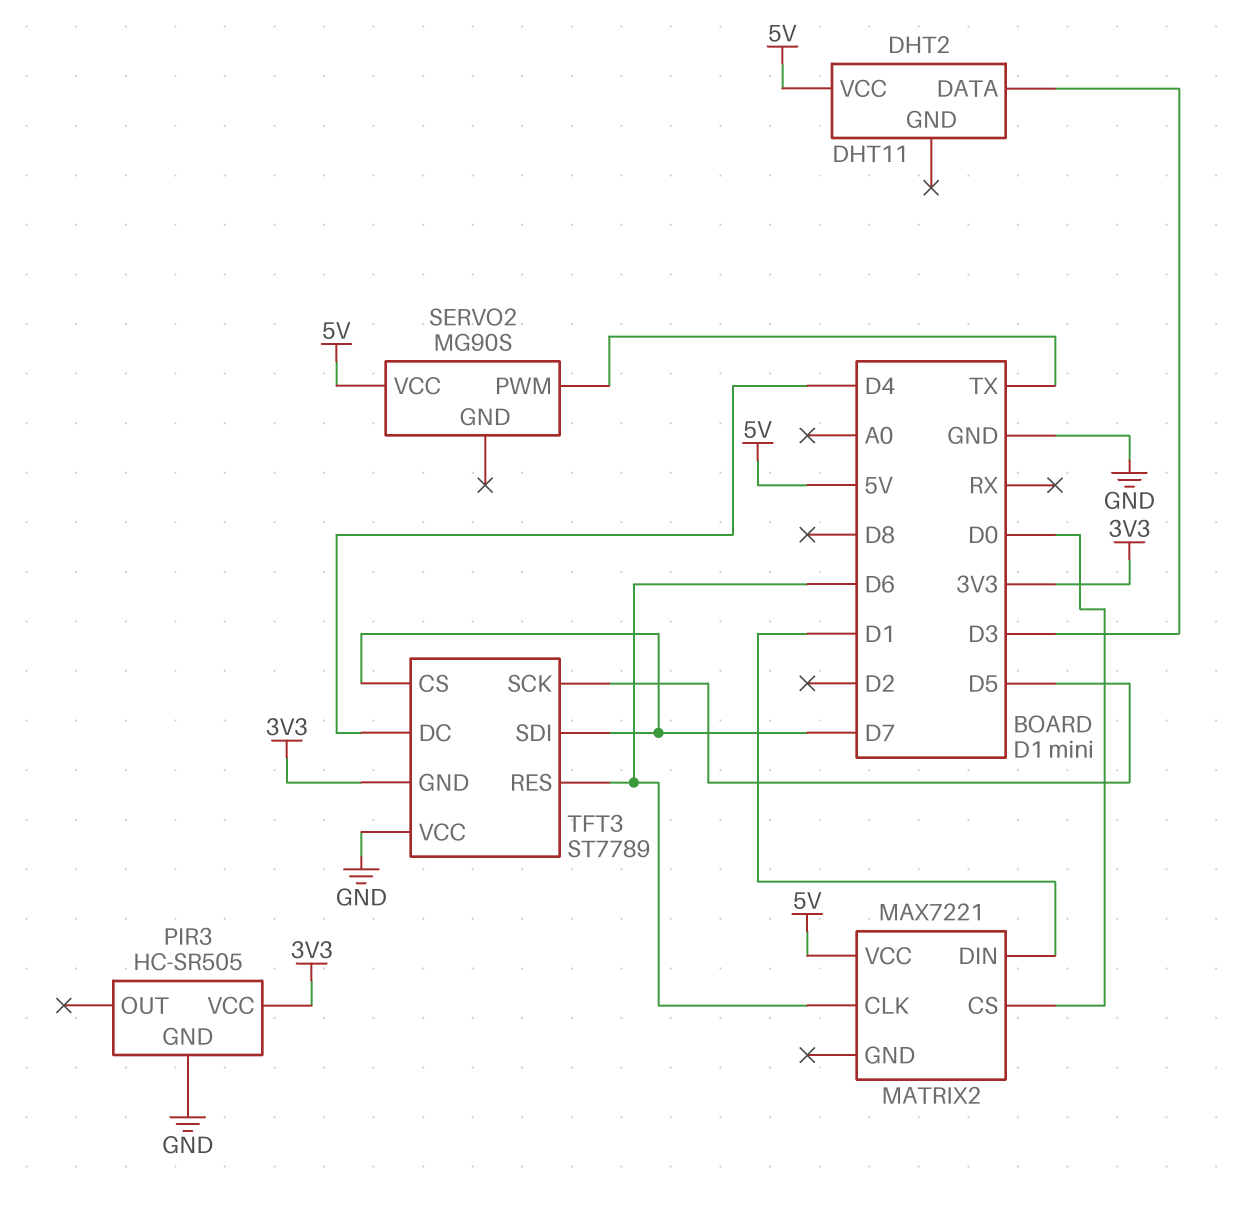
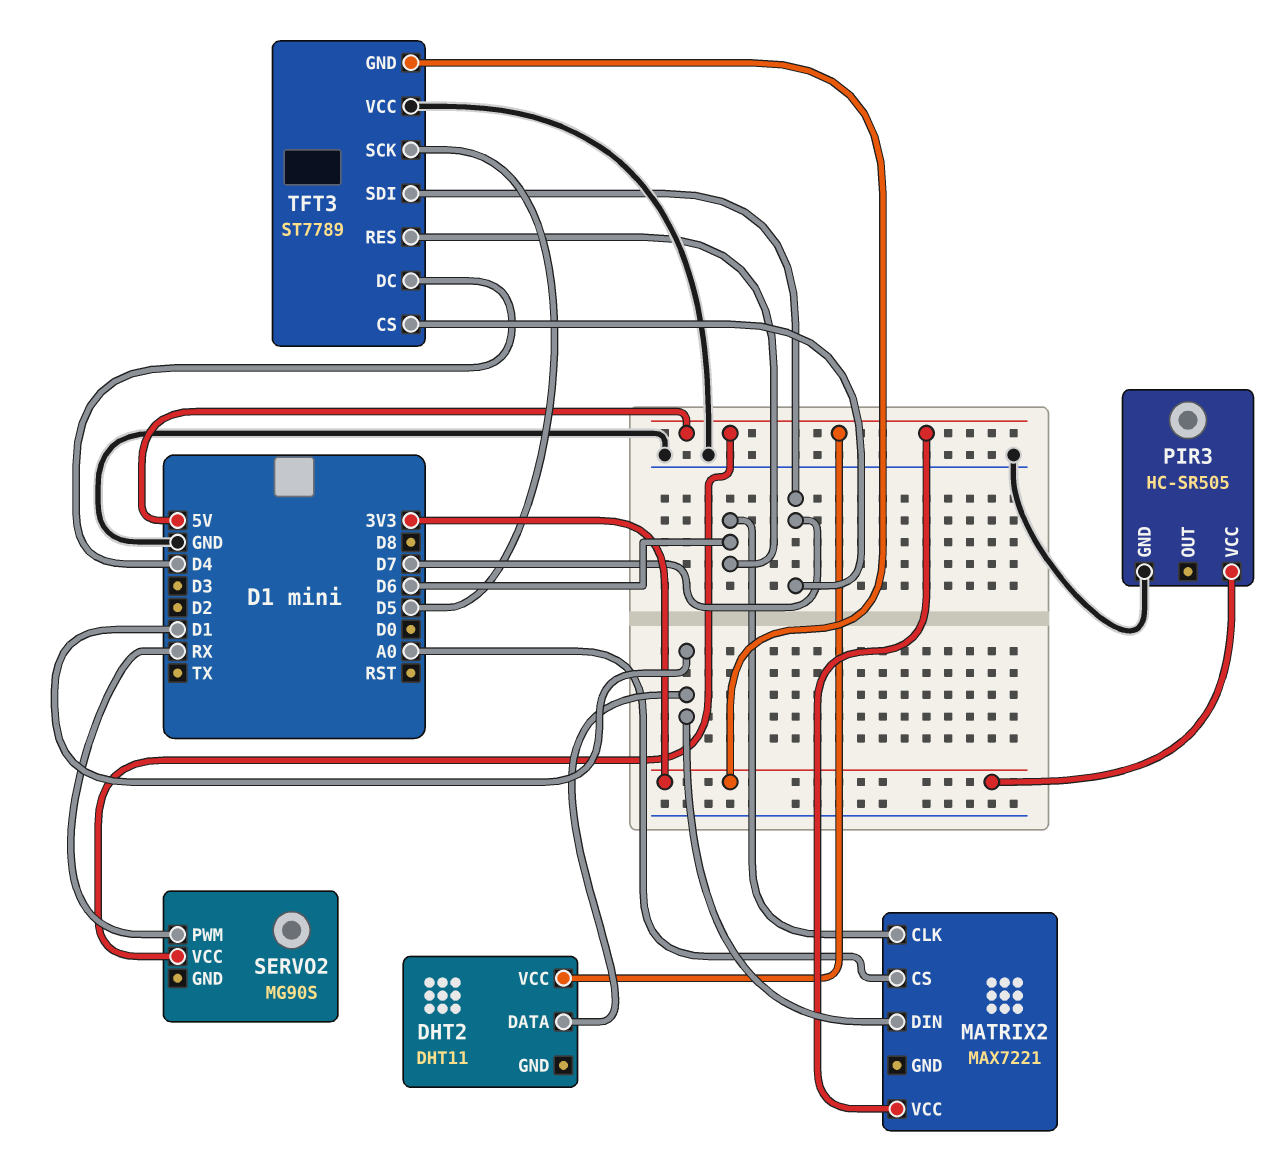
DHT2 pin DATA: D3 -> D1
MATRIX2 pin CS: D0 -> A0
SERVO2 pin PWM: TX -> RX

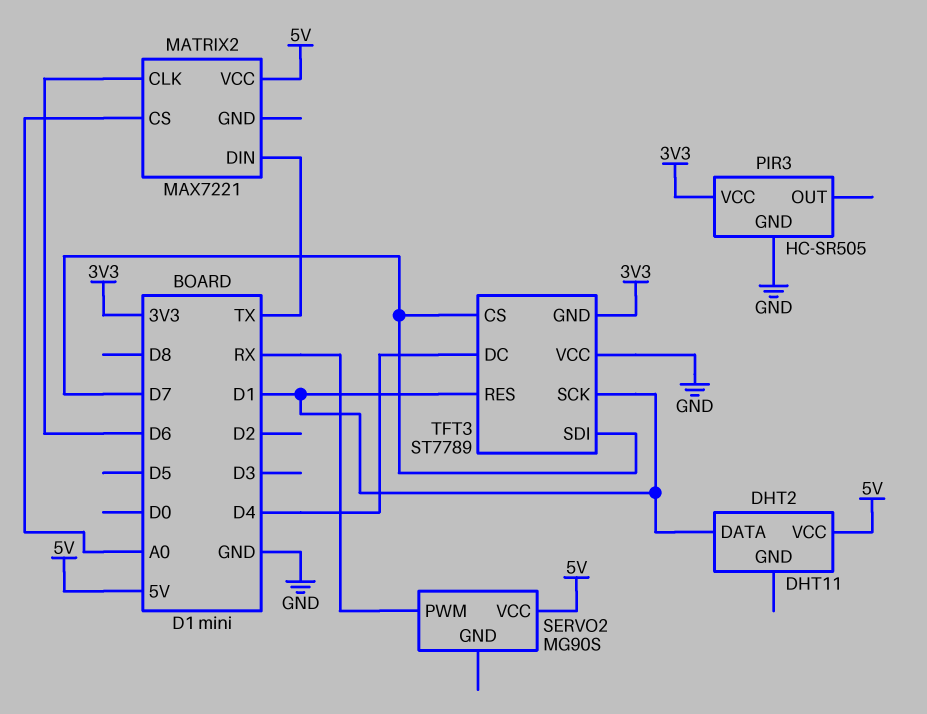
MATRIX2 pin DIN: D1 -> TX
TFT3 pin RES: D6 -> D1
TFT3 pin SCK: D5 -> D1

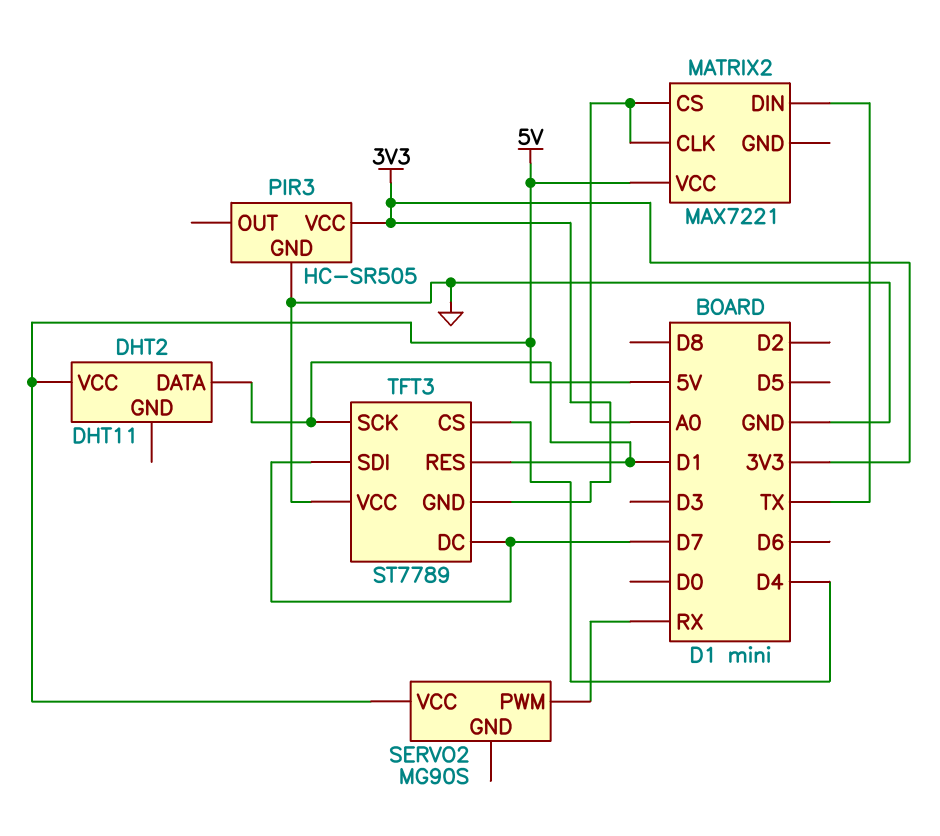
MATRIX2 pin CLK: D6 -> A0
TFT3 pin CS: D7 -> D4
TFT3 pin DC: D4 -> D7

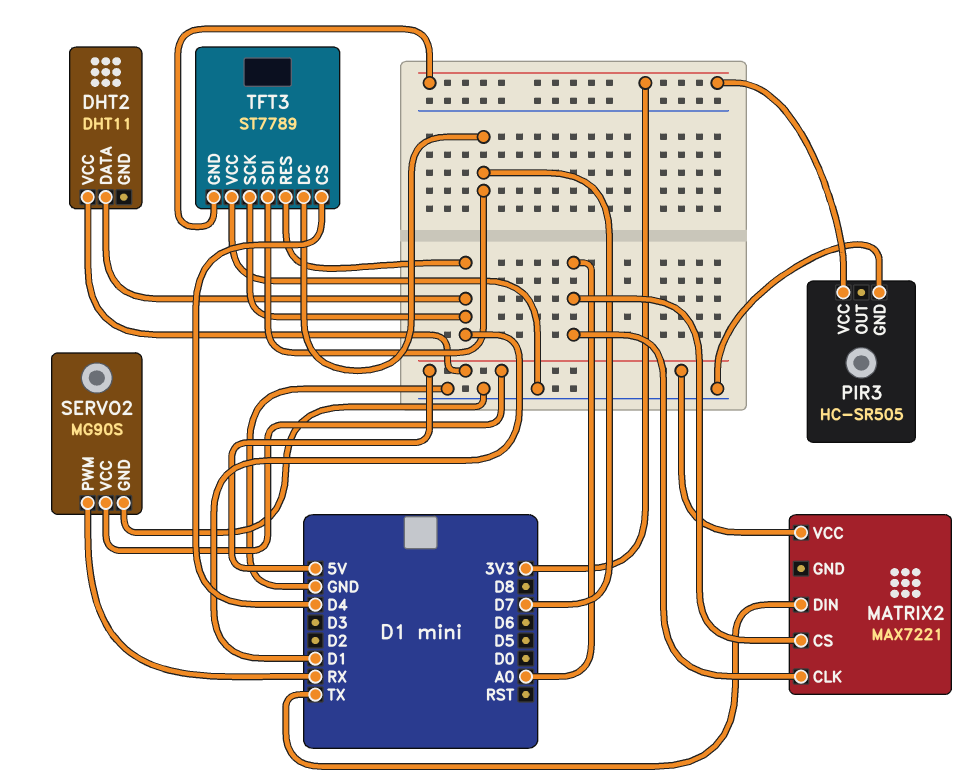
SERVO2 pin GND: none -> GND

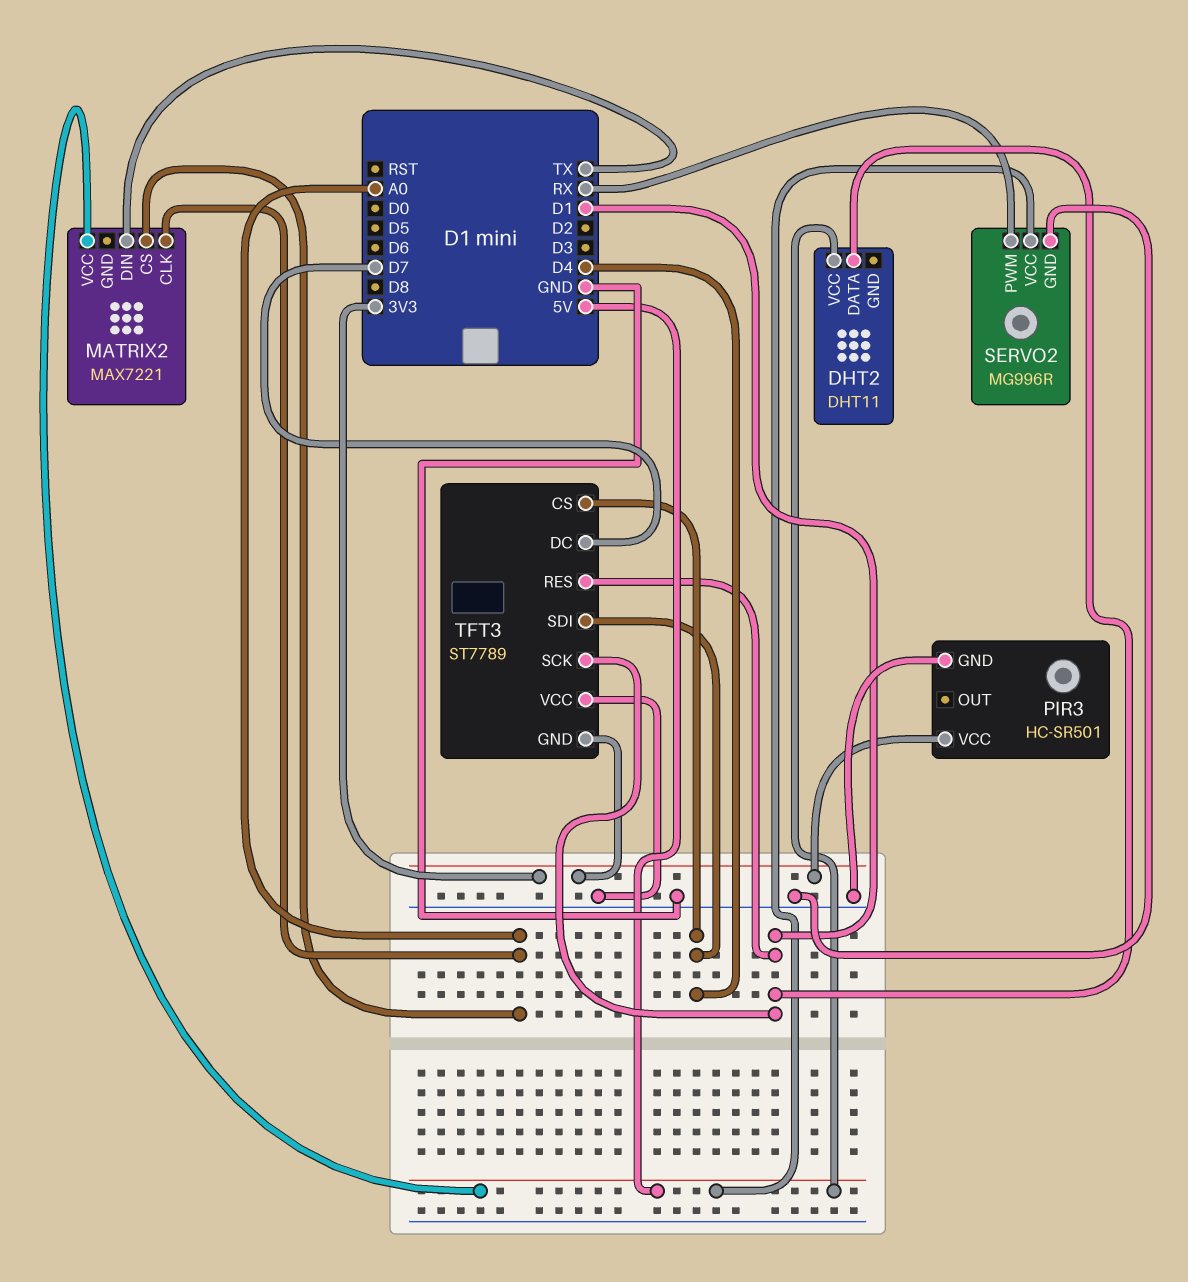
PIR3: HC-SR505 -> HC-SR501
SERVO2: MG90S -> MG996R
TFT3 pin SDI: D7 -> D4

